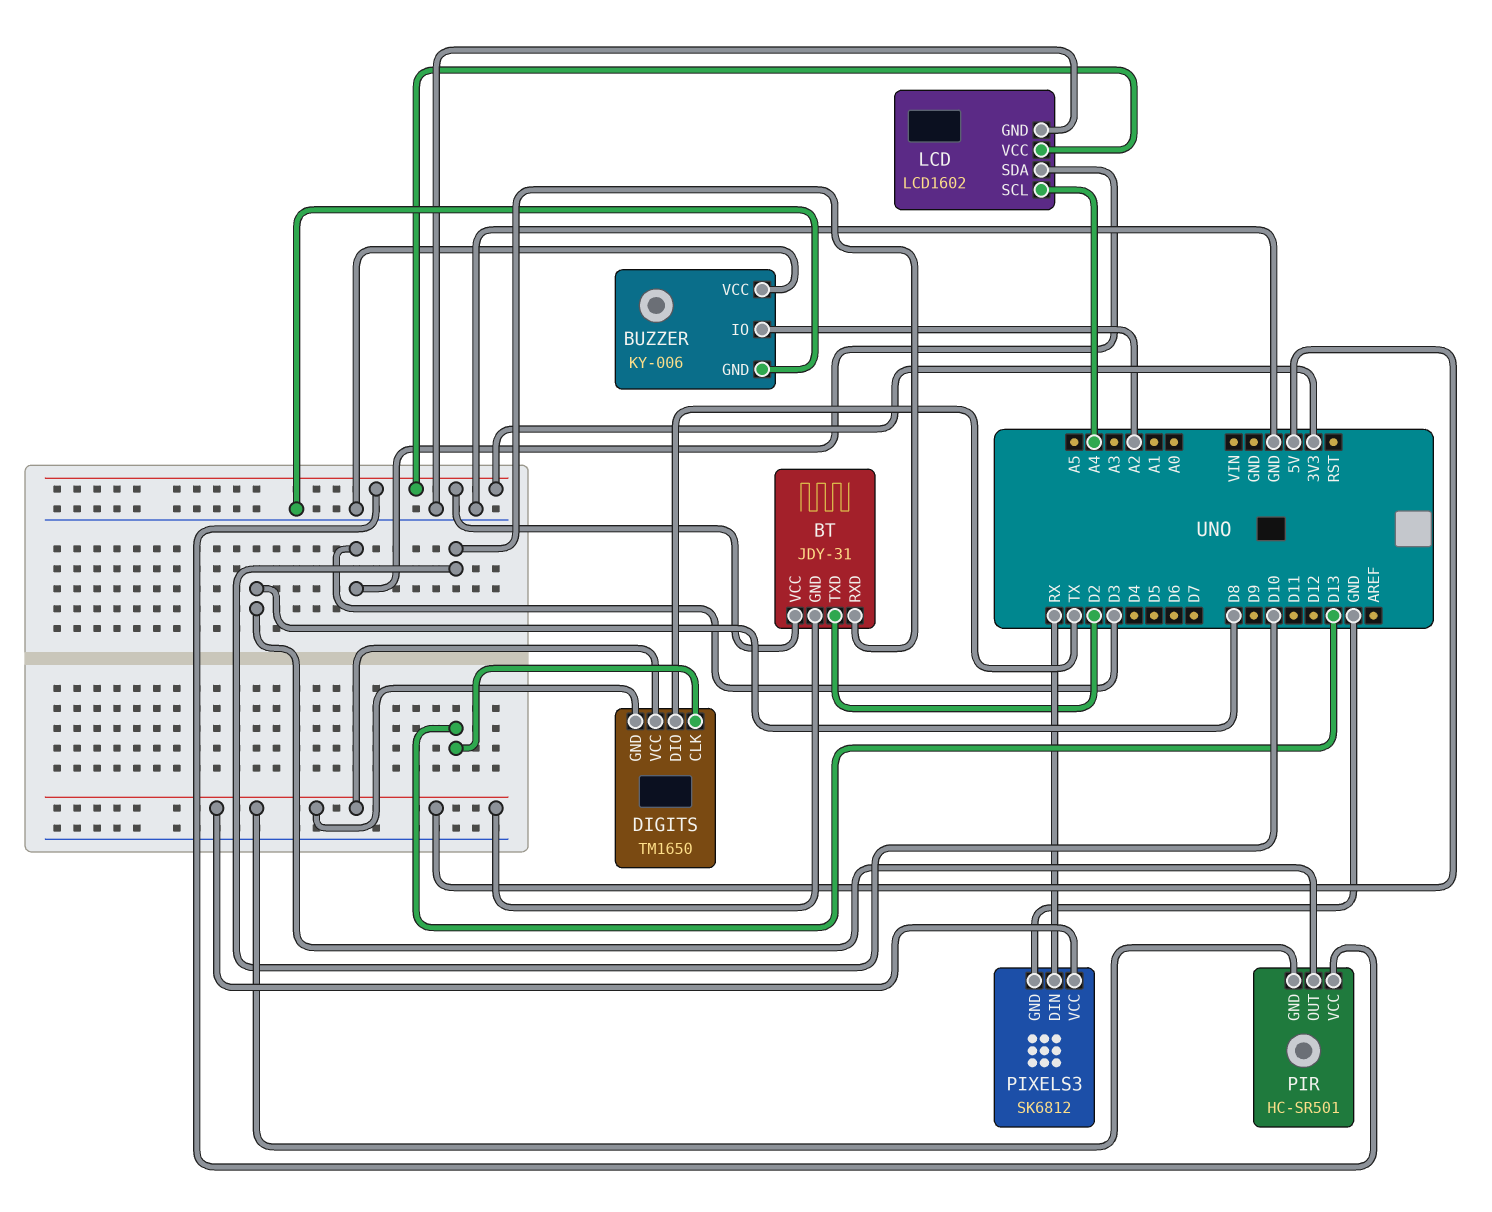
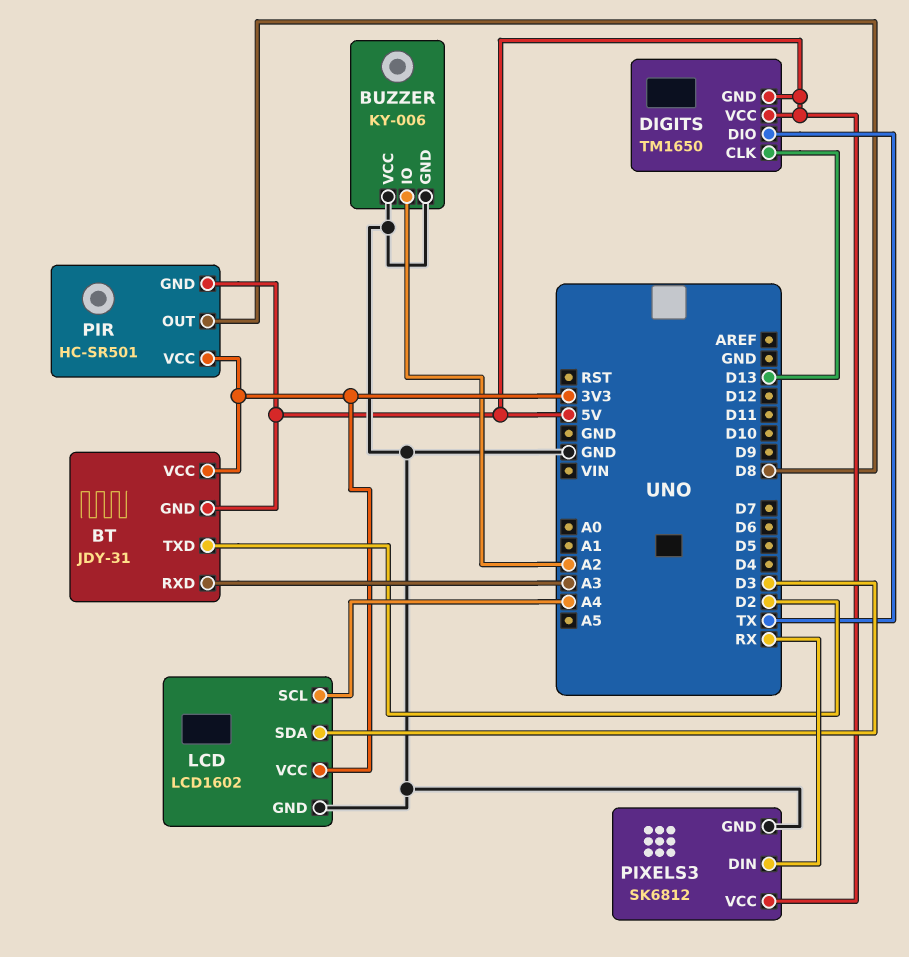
BT pin RXD: D10 -> A3

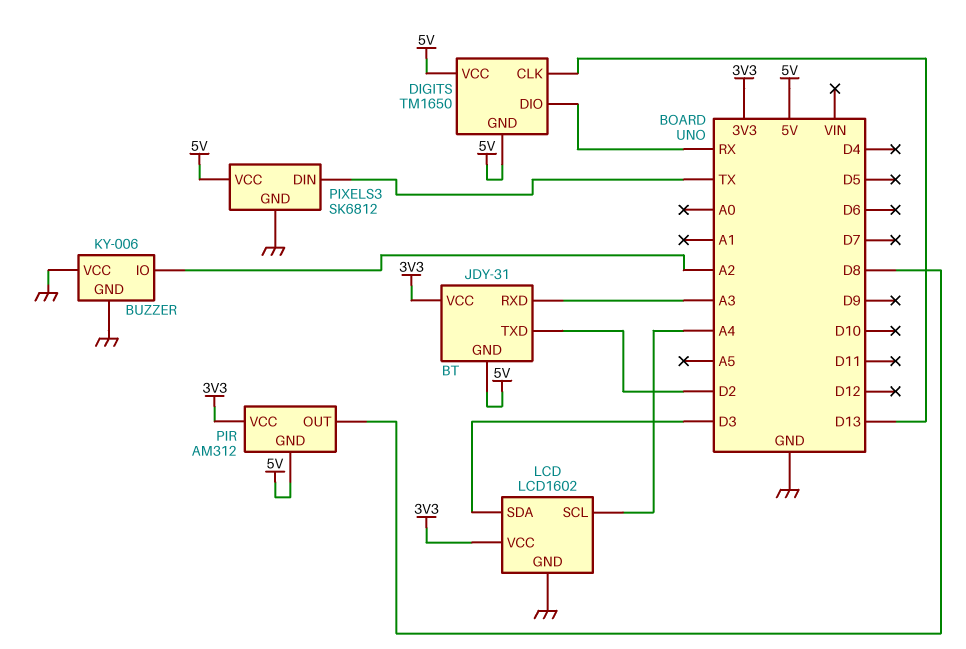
DIGITS pin DIO: TX -> RX
PIR: HC-SR501 -> AM312
PIXELS3 pin DIN: RX -> TX

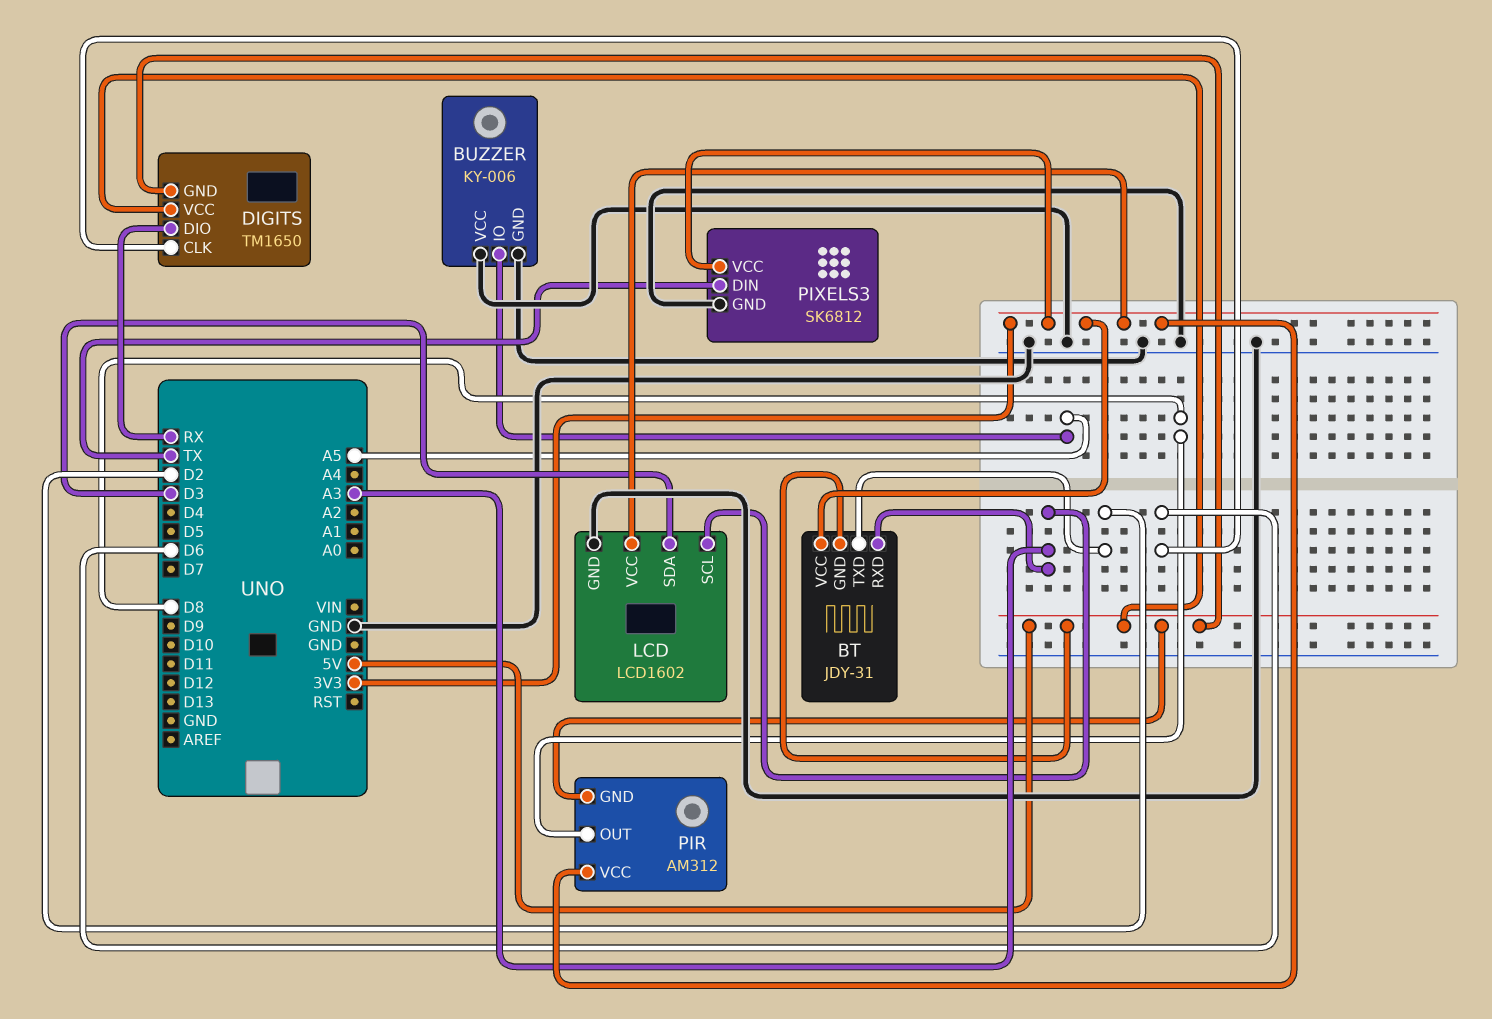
BUZZER pin IO: A2 -> A5
DIGITS pin CLK: D13 -> D6
LCD pin SCL: A4 -> A3
PIXELS3 pin VCC: 5V -> 3V3

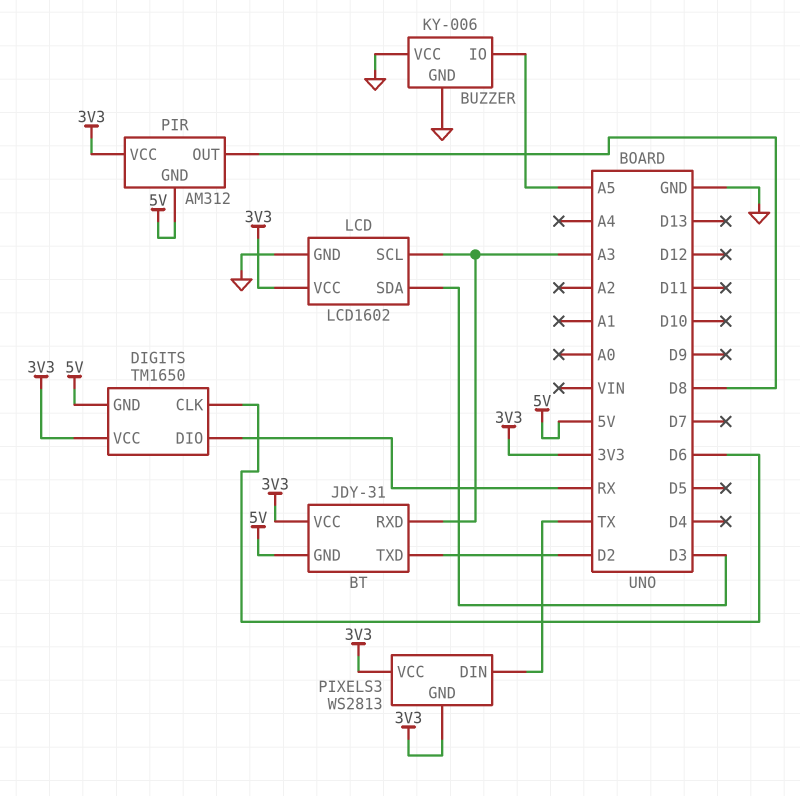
DIGITS pin VCC: 5V -> 3V3
PIXELS3: SK6812 -> WS2813
PIXELS3 pin GND: GND -> 3V3

